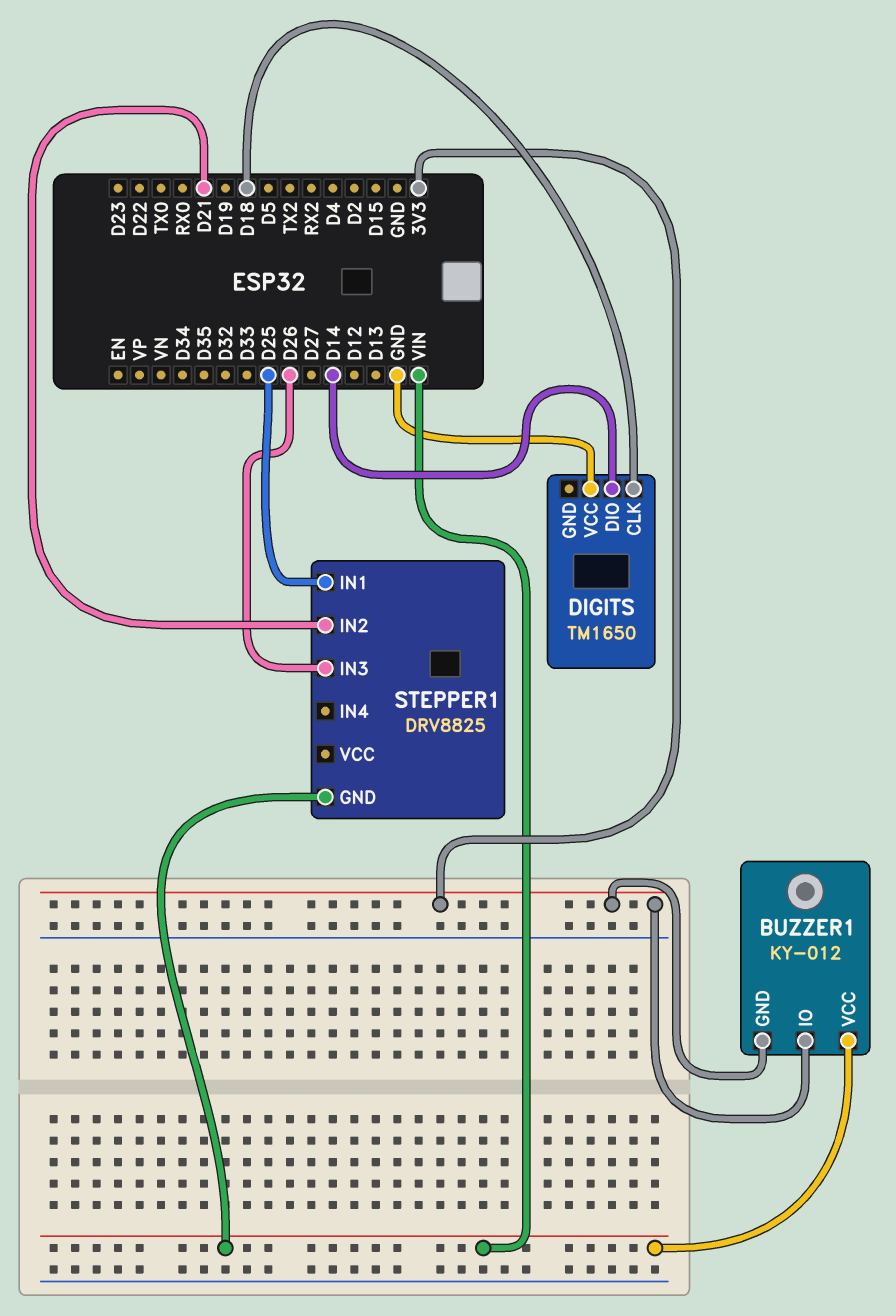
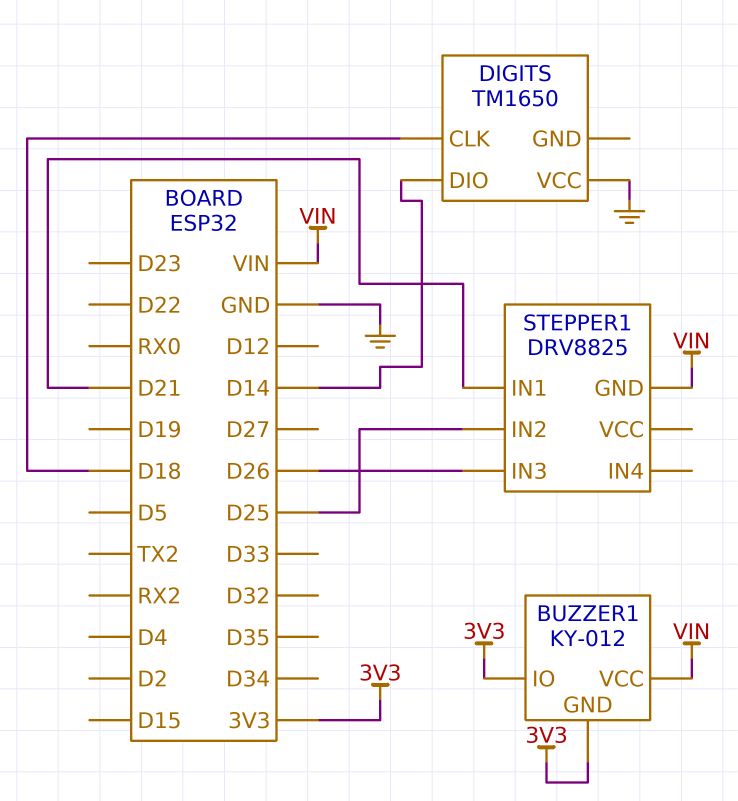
STEPPER1 pin IN1: D25 -> D21
STEPPER1 pin IN2: D21 -> D25

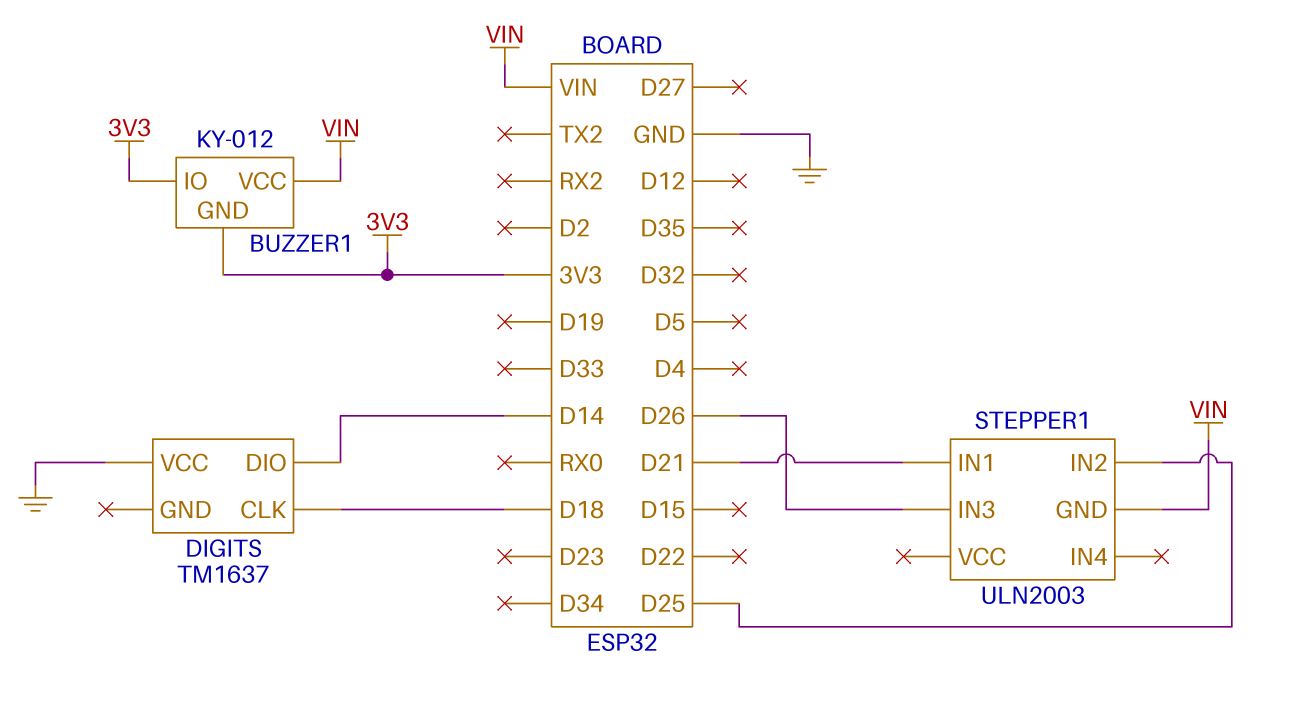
DIGITS: TM1650 -> TM1637
STEPPER1: DRV8825 -> ULN2003

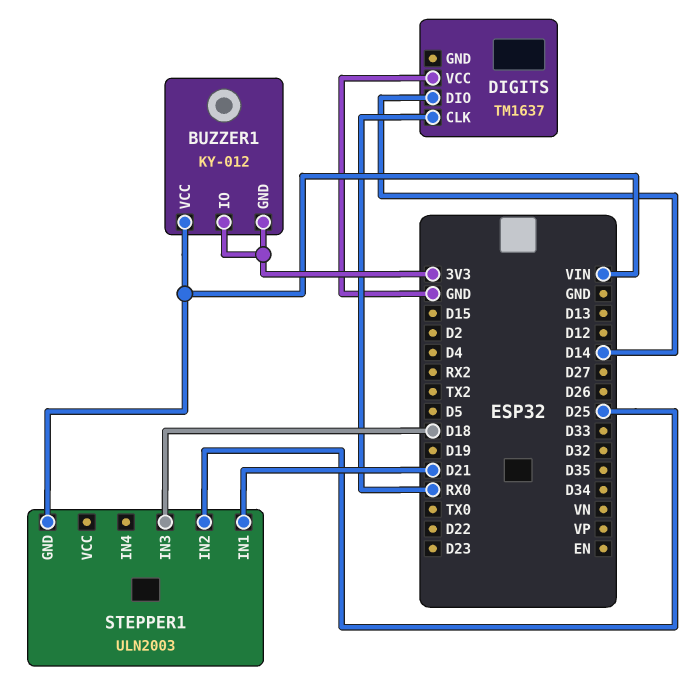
DIGITS pin CLK: D18 -> RX0
STEPPER1 pin IN3: D26 -> D18

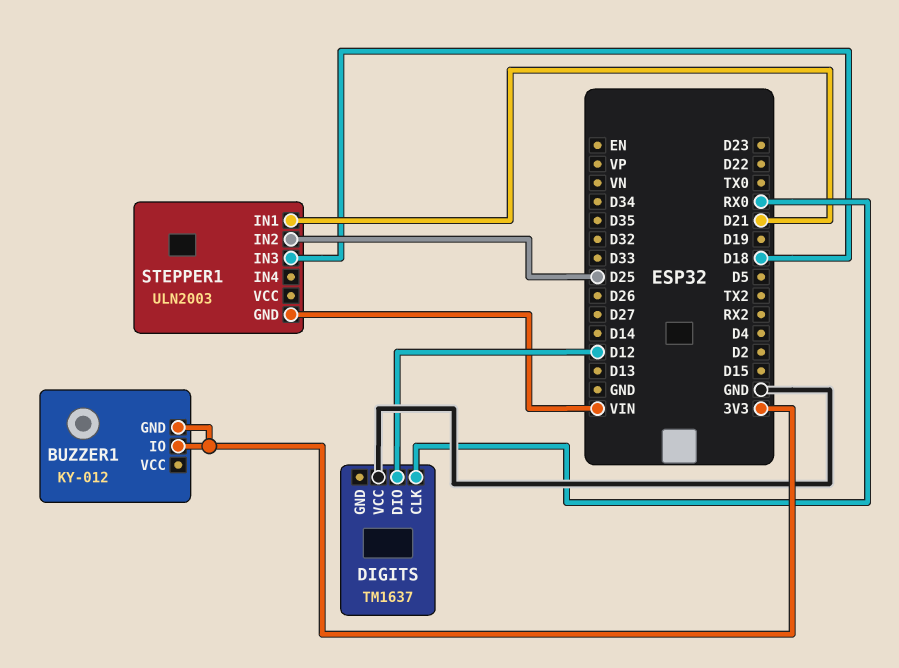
BUZZER1 pin VCC: VIN -> none
DIGITS pin DIO: D14 -> D12

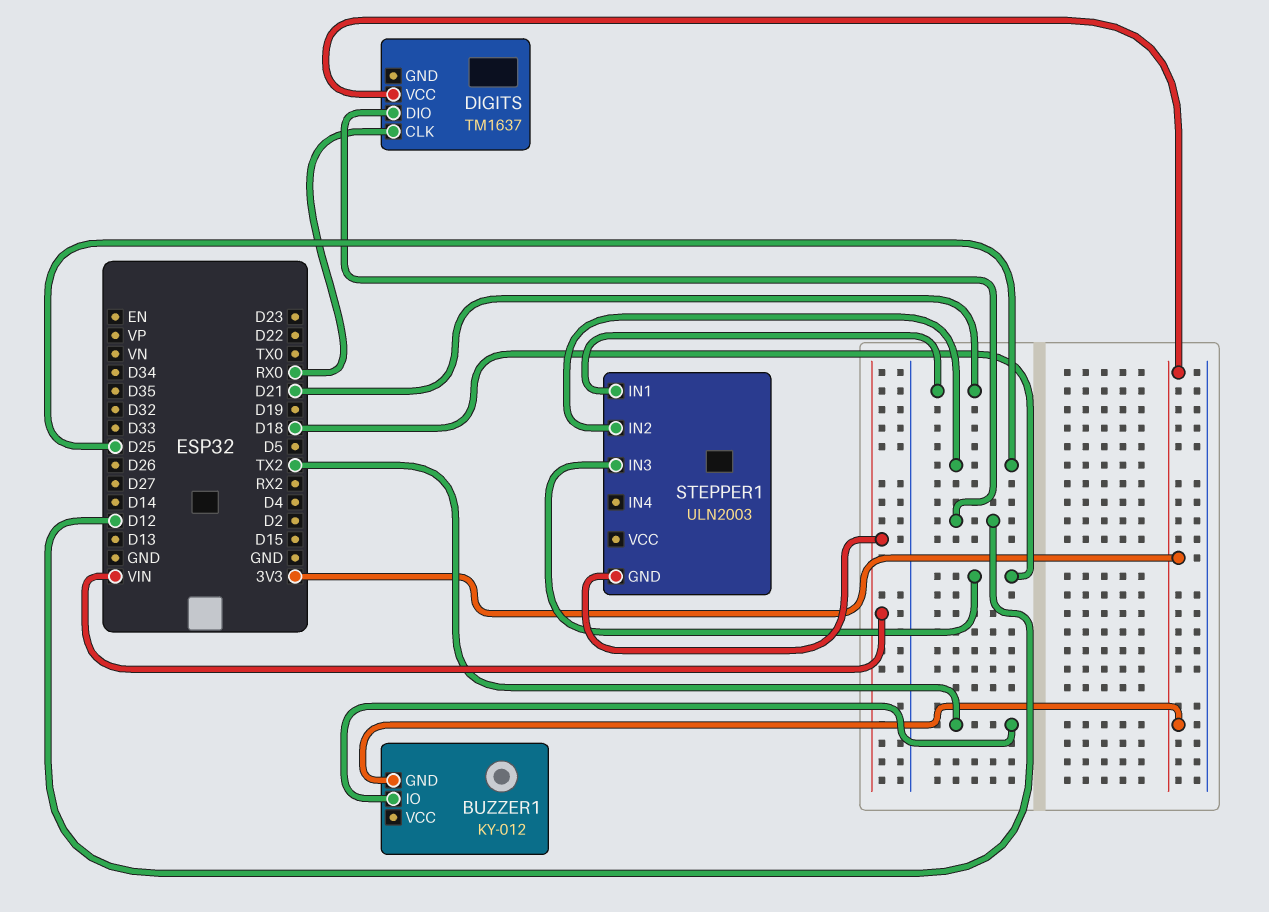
BUZZER1 pin IO: 3V3 -> TX2
DIGITS pin VCC: GND -> 3V3

